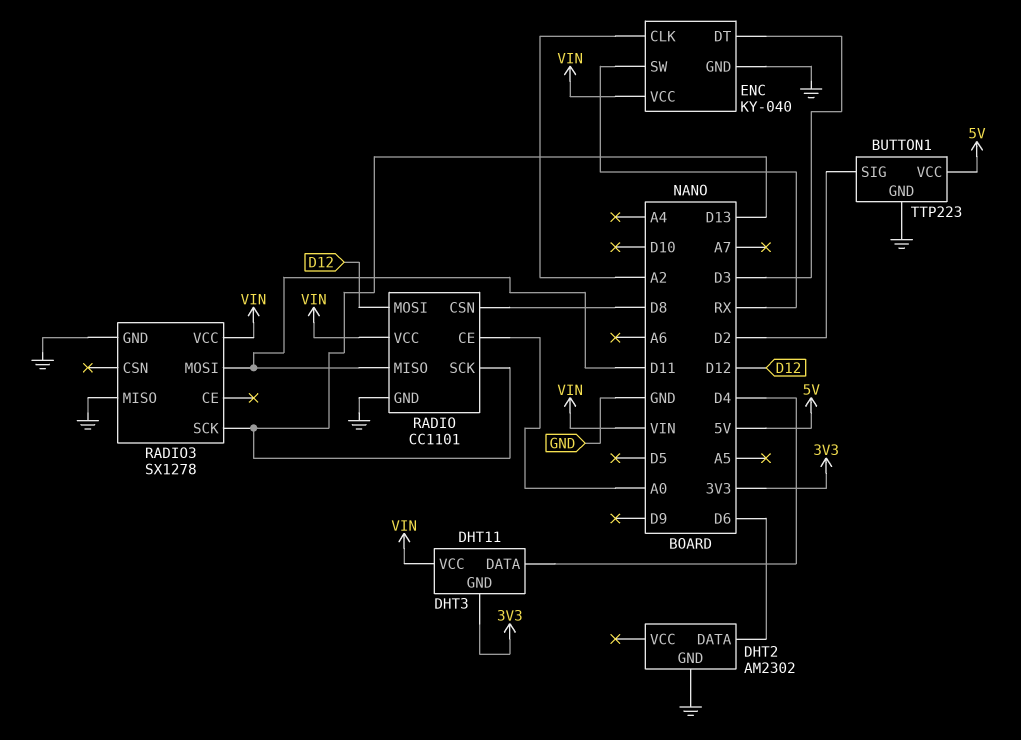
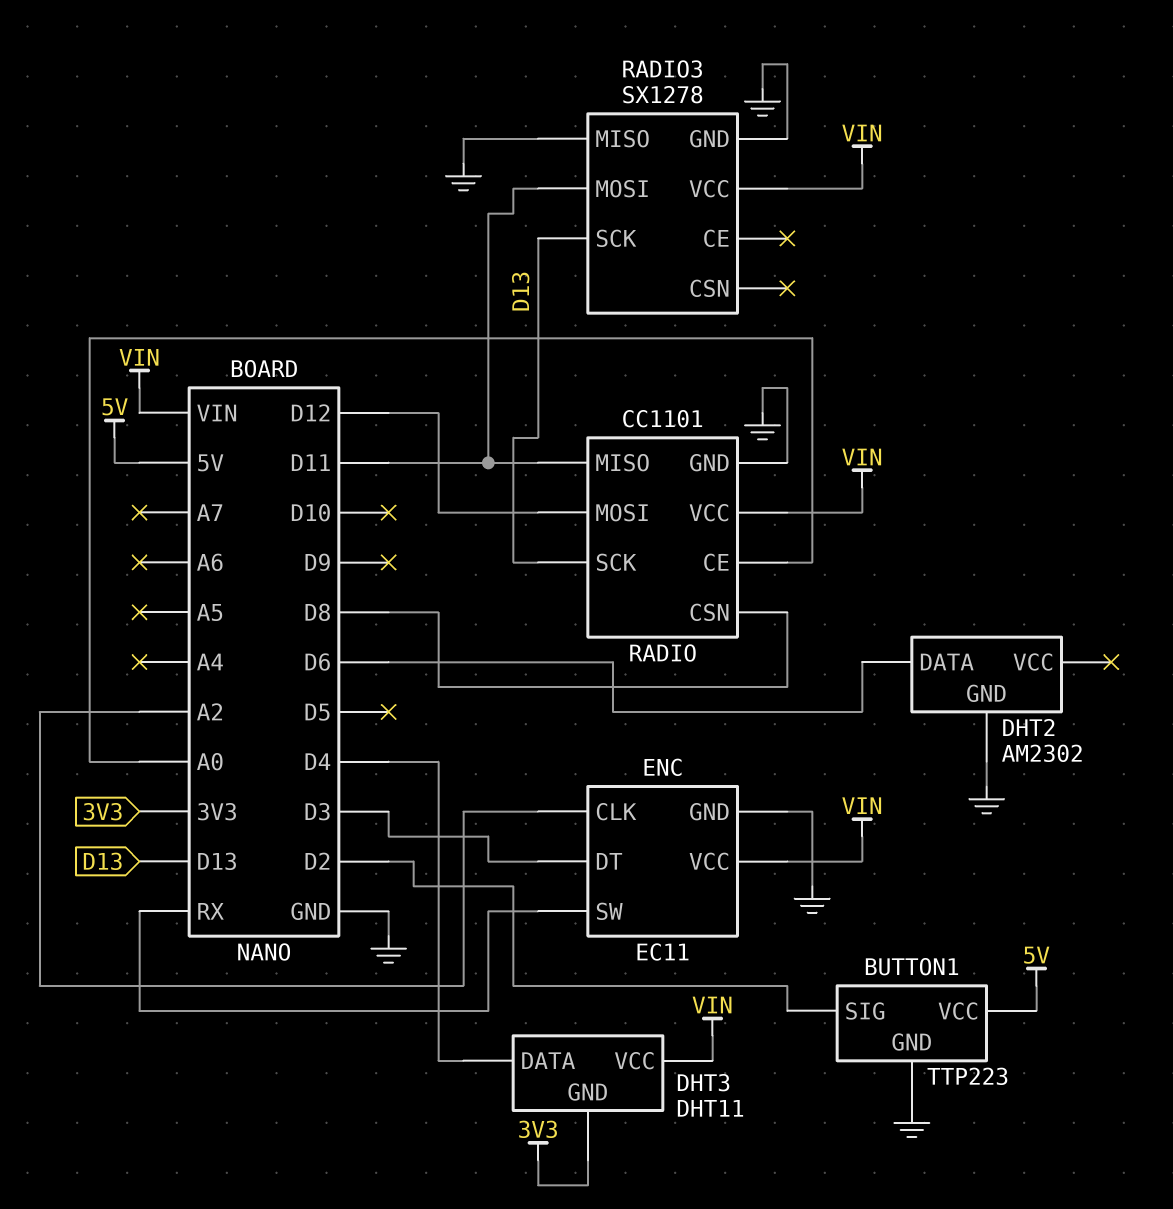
ENC: KY-040 -> EC11

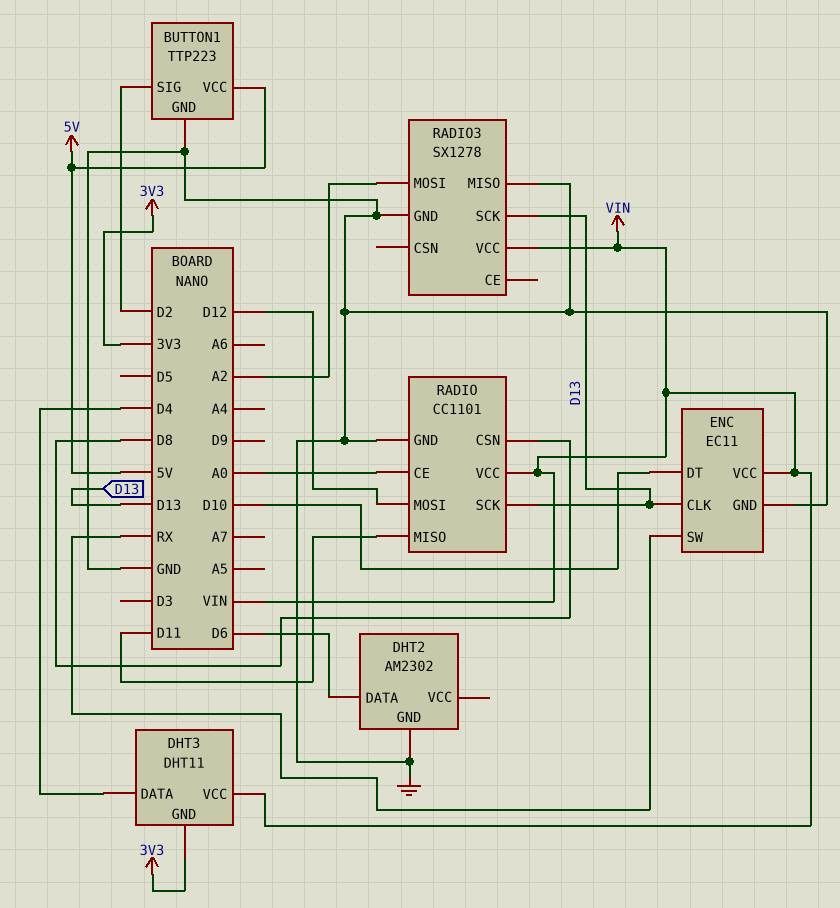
ENC pin CLK: A2 -> D13
ENC pin DT: D3 -> D10
RADIO3 pin MOSI: D11 -> A2

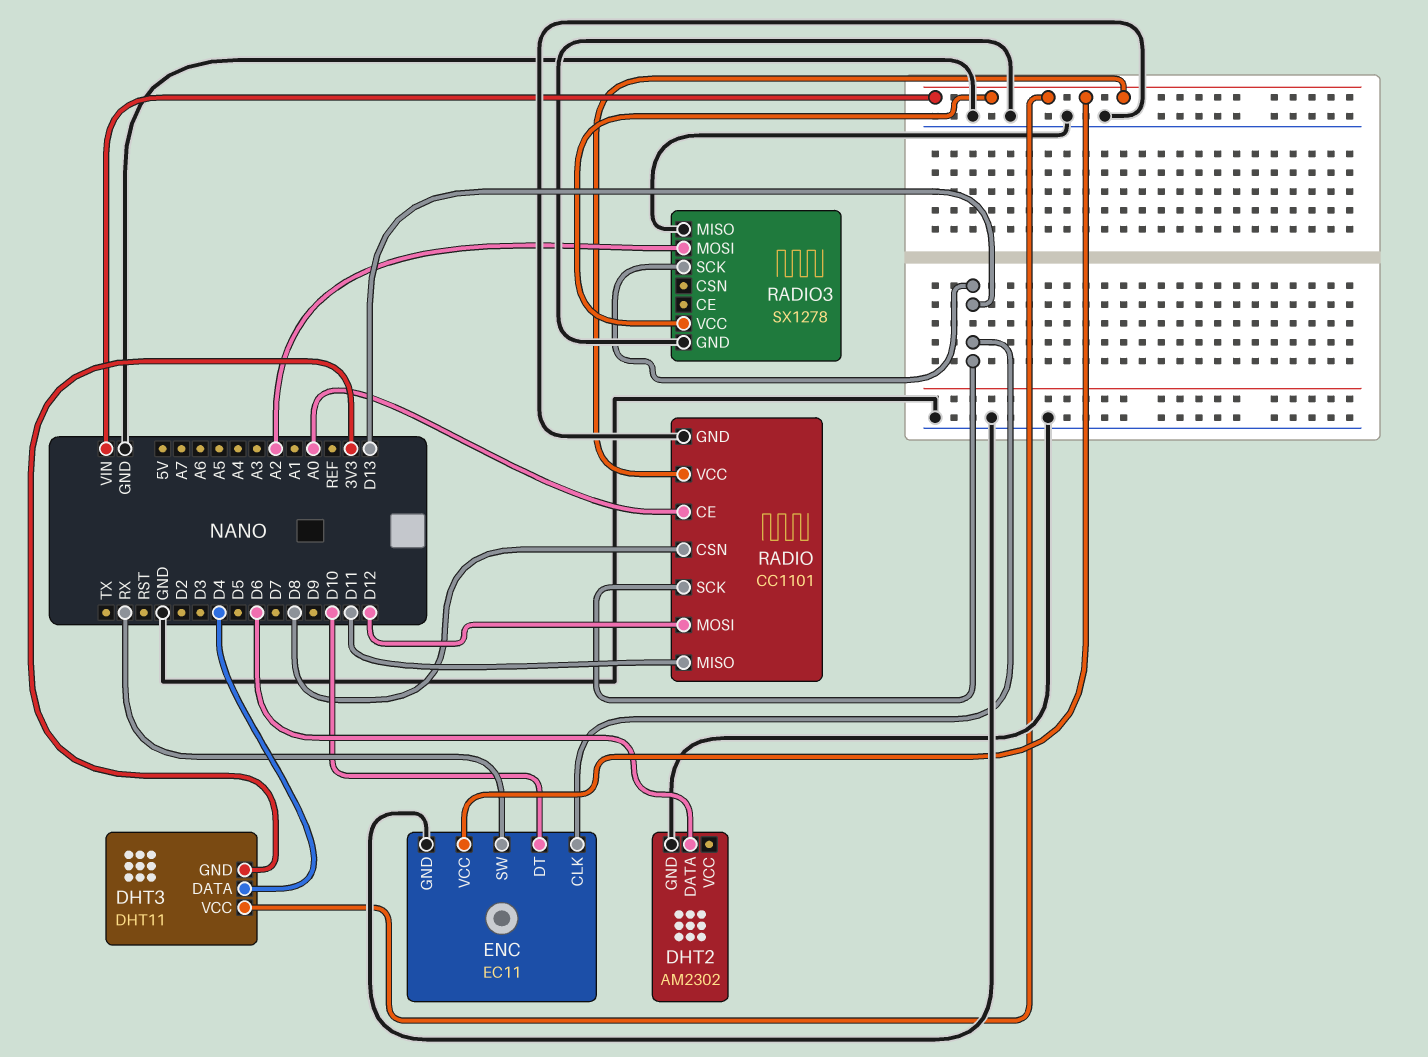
BUTTON1: TTP223 -> none
BUTTON1 pin GND: GND -> none
BUTTON1 pin SIG: D2 -> none
BUTTON1 pin VCC: 5V -> none

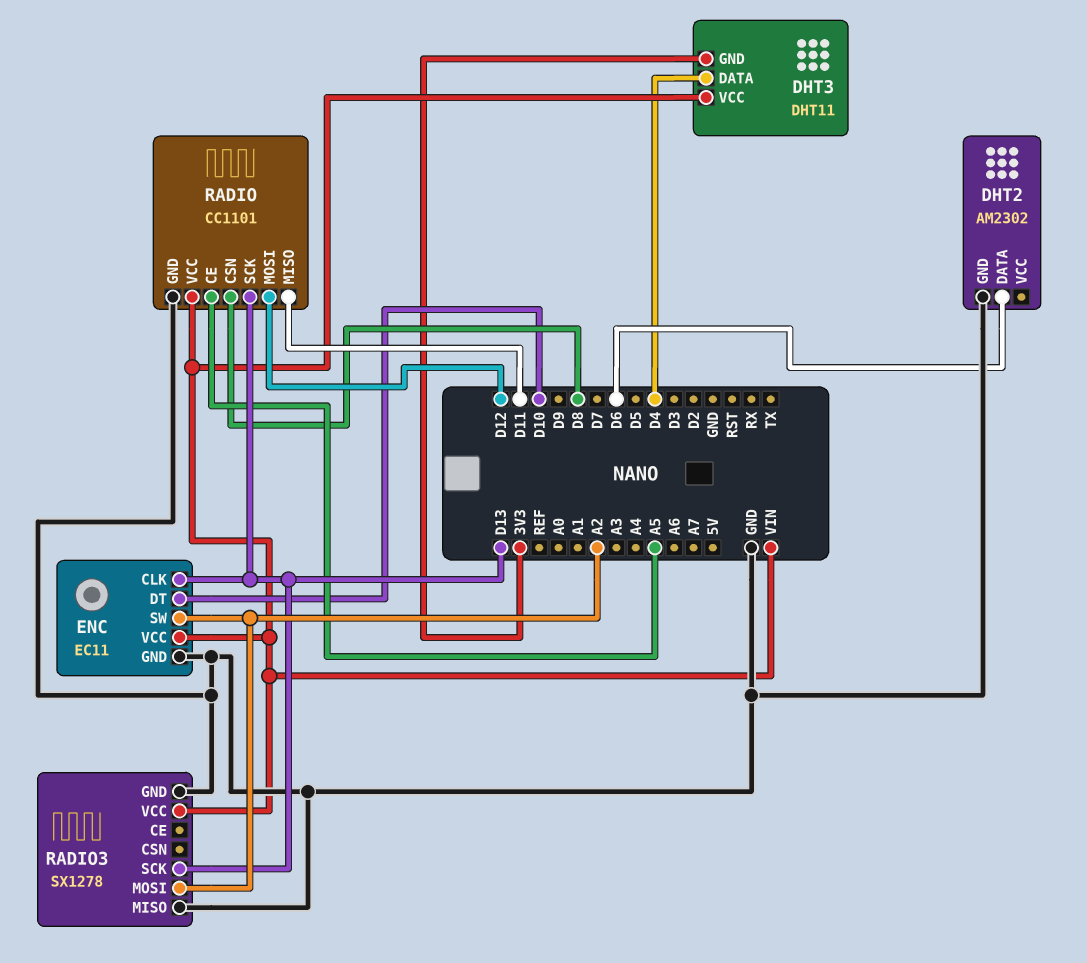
ENC pin SW: RX -> A2
RADIO pin CE: A0 -> A5

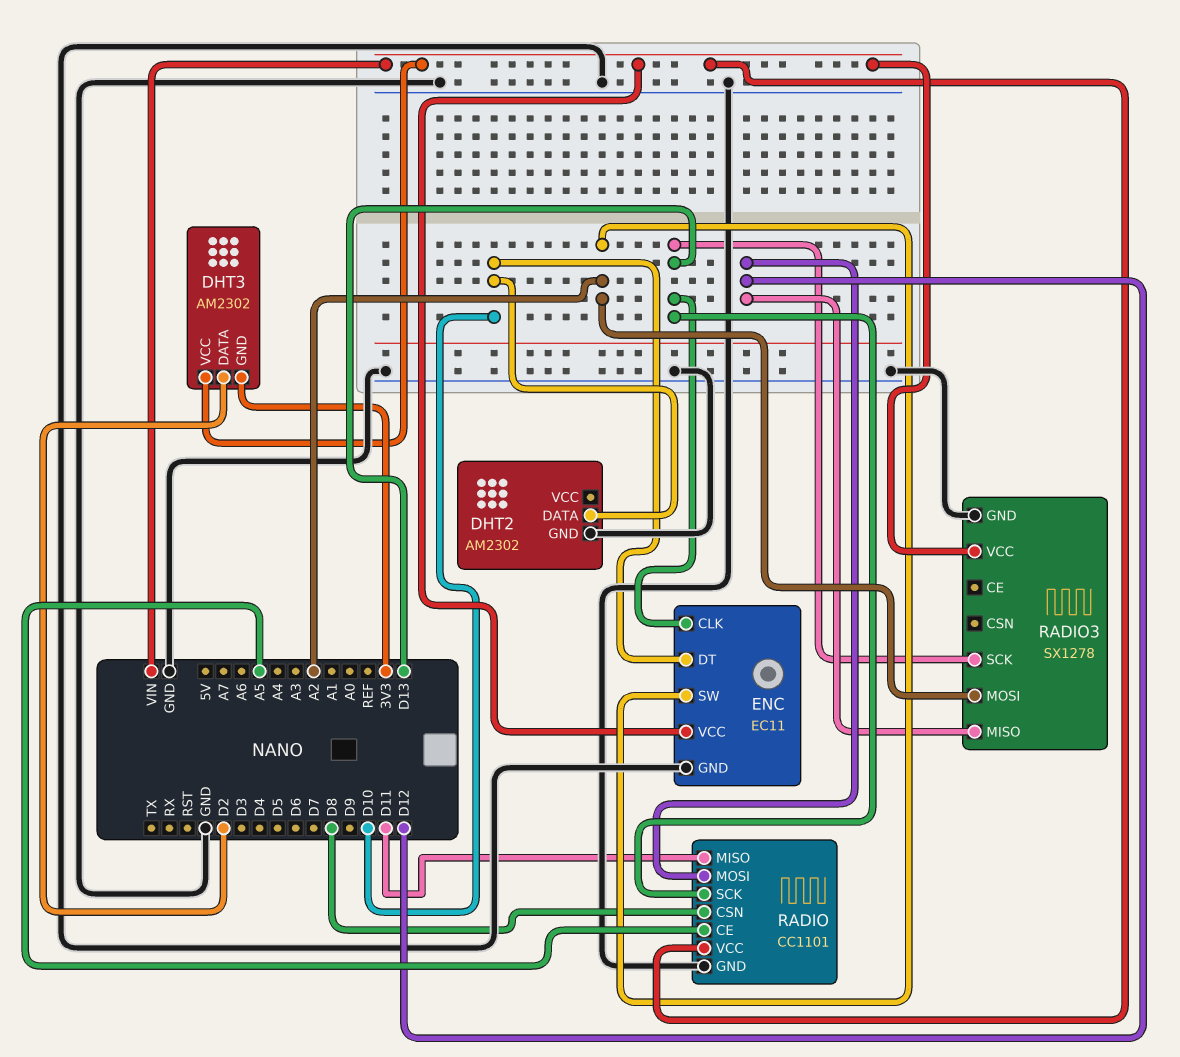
DHT2 pin DATA: D6 -> D10
DHT3: DHT11 -> AM2302
DHT3 pin DATA: D4 -> D2
RADIO3 pin MISO: GND -> D12

